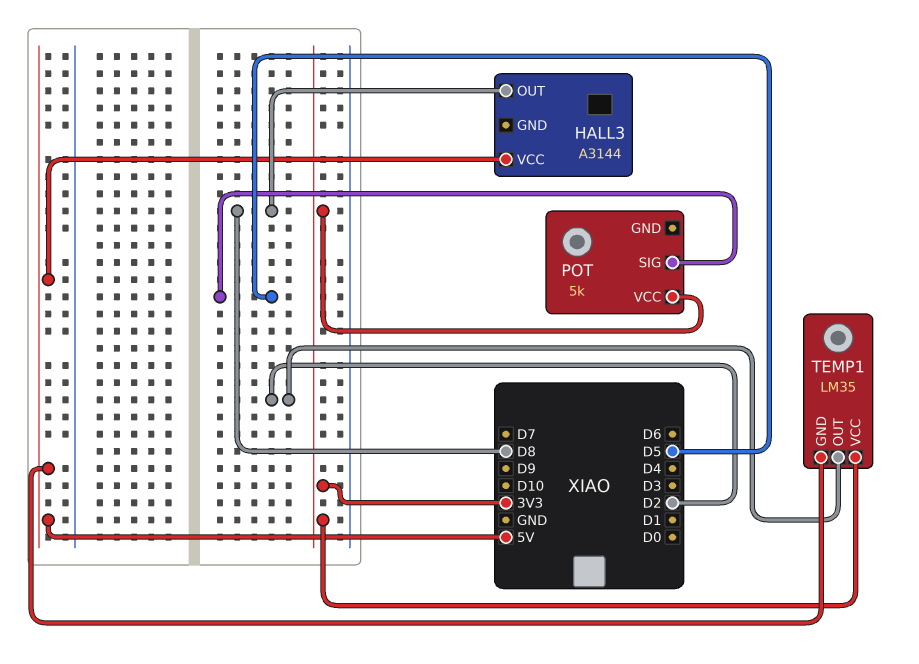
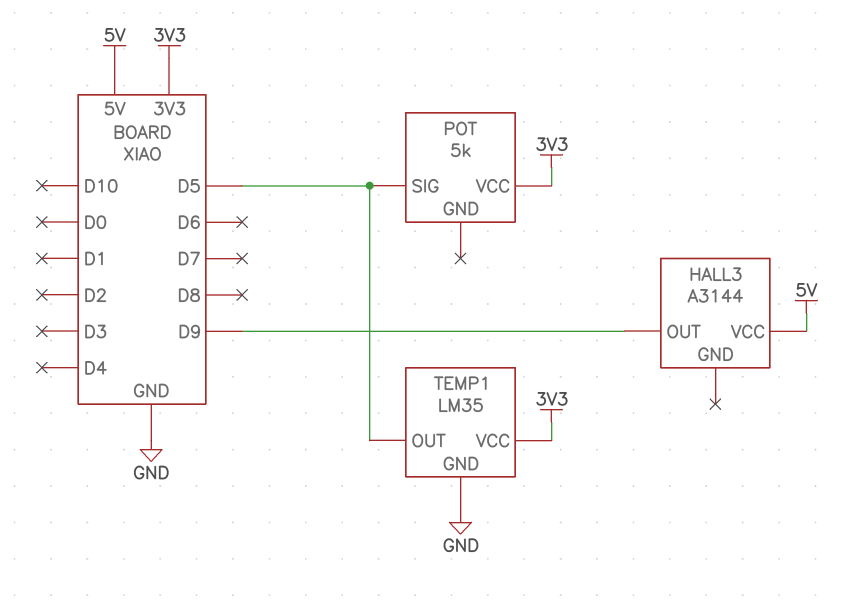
HALL3 pin OUT: D8 -> D9
TEMP1 pin GND: 5V -> GND
TEMP1 pin OUT: D2 -> D5

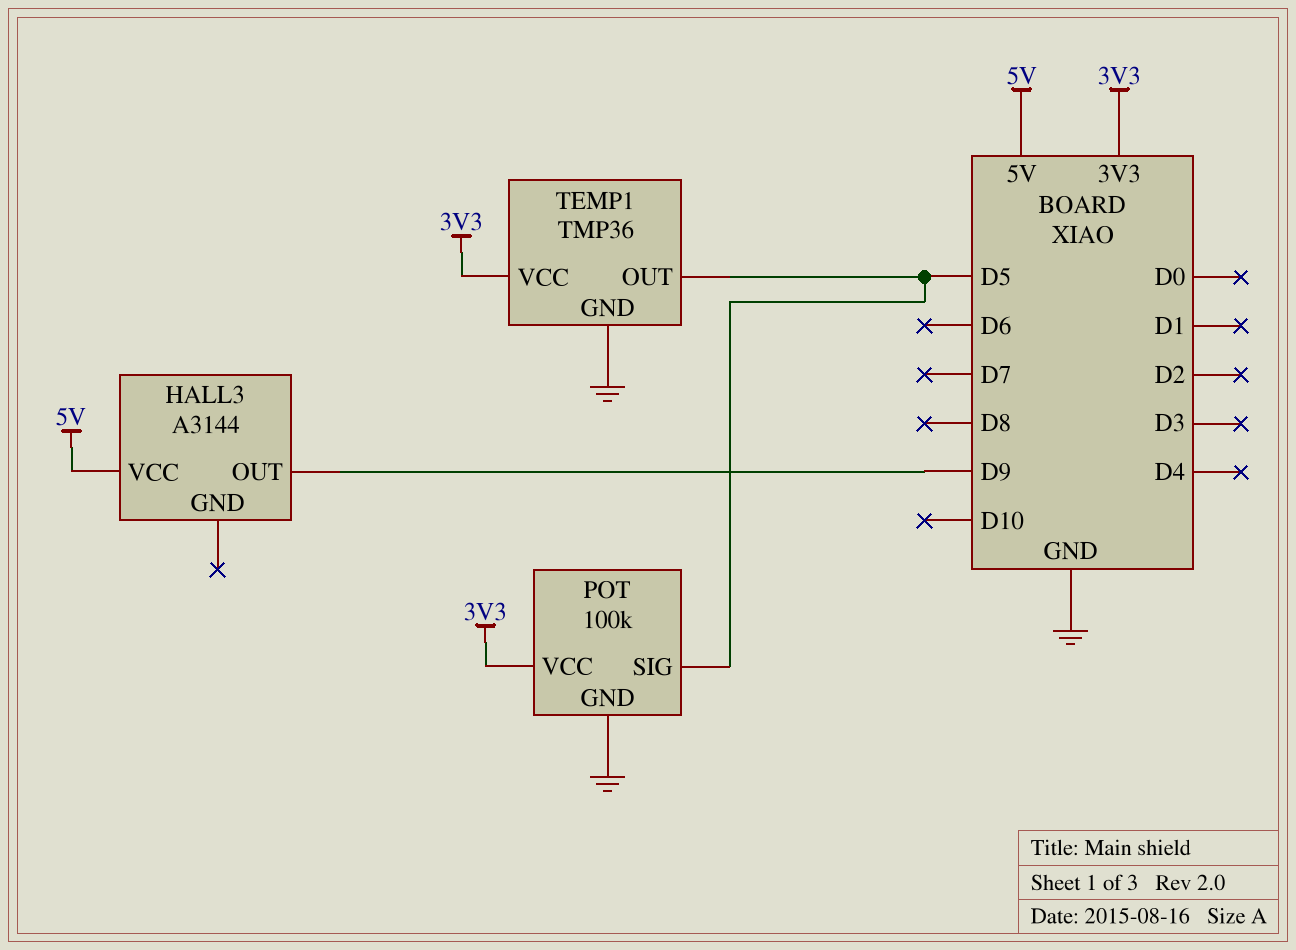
POT: 5k -> 100k
POT pin GND: none -> GND
TEMP1: LM35 -> TMP36

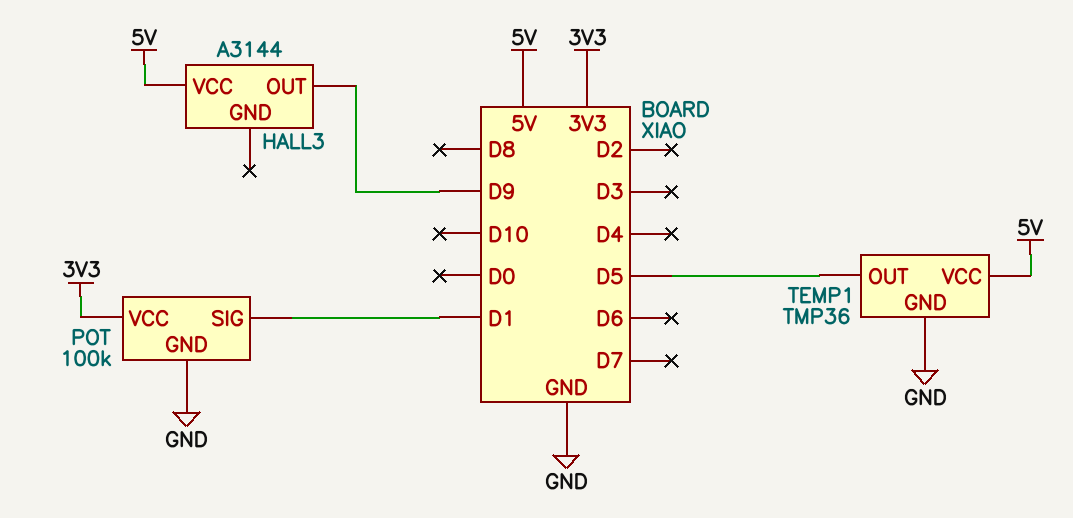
POT pin SIG: D5 -> D1
TEMP1 pin VCC: 3V3 -> 5V

